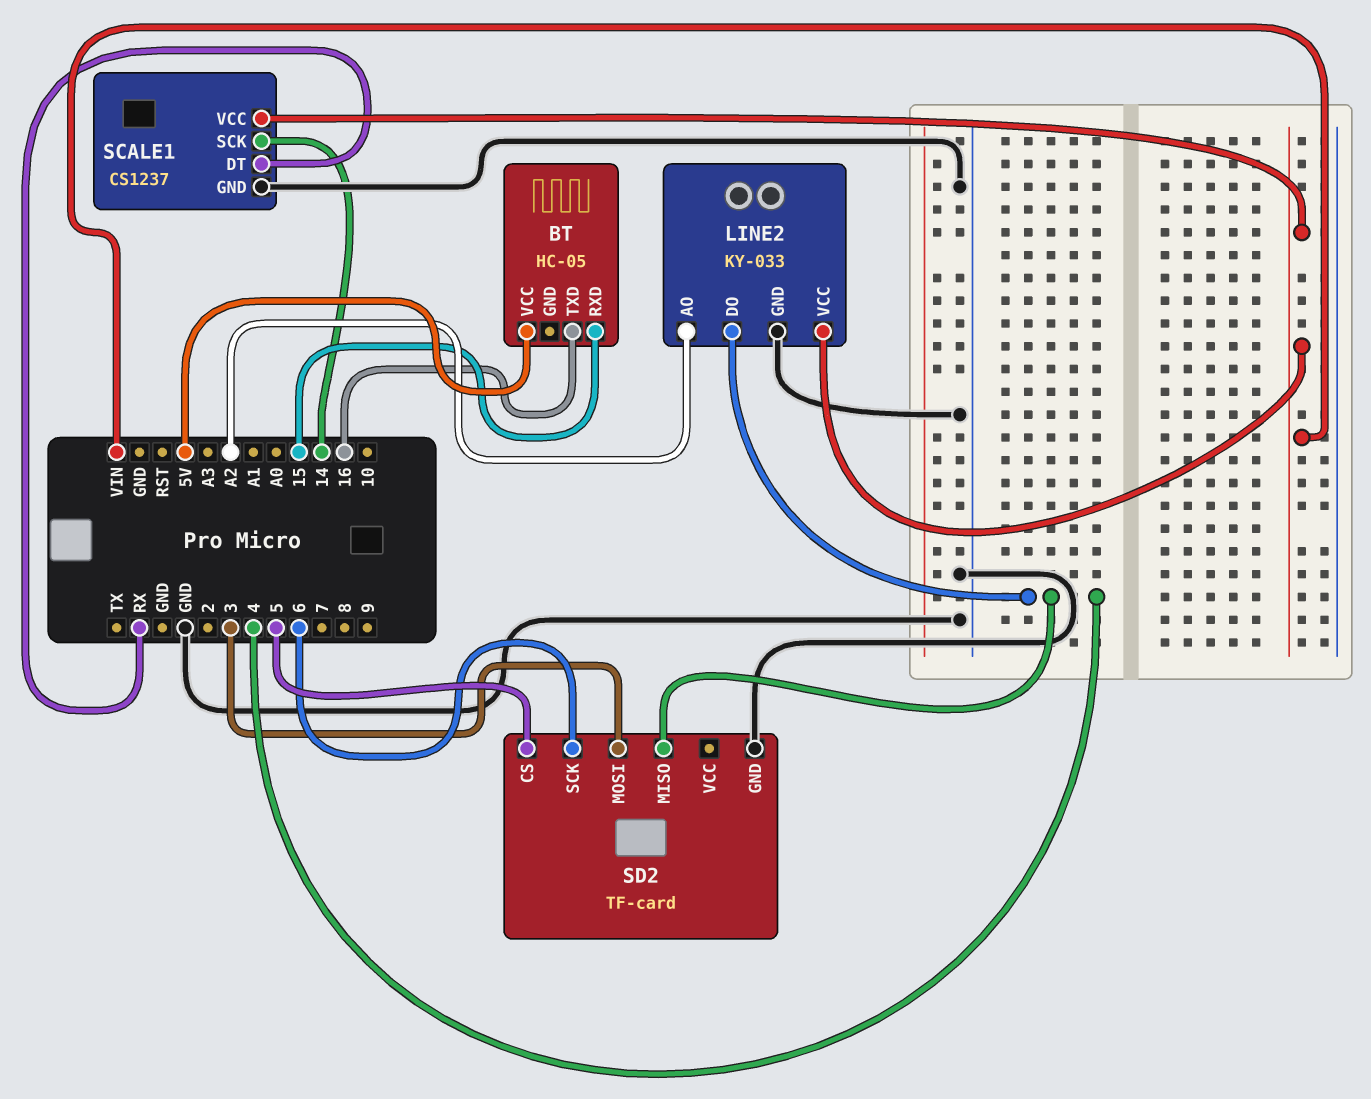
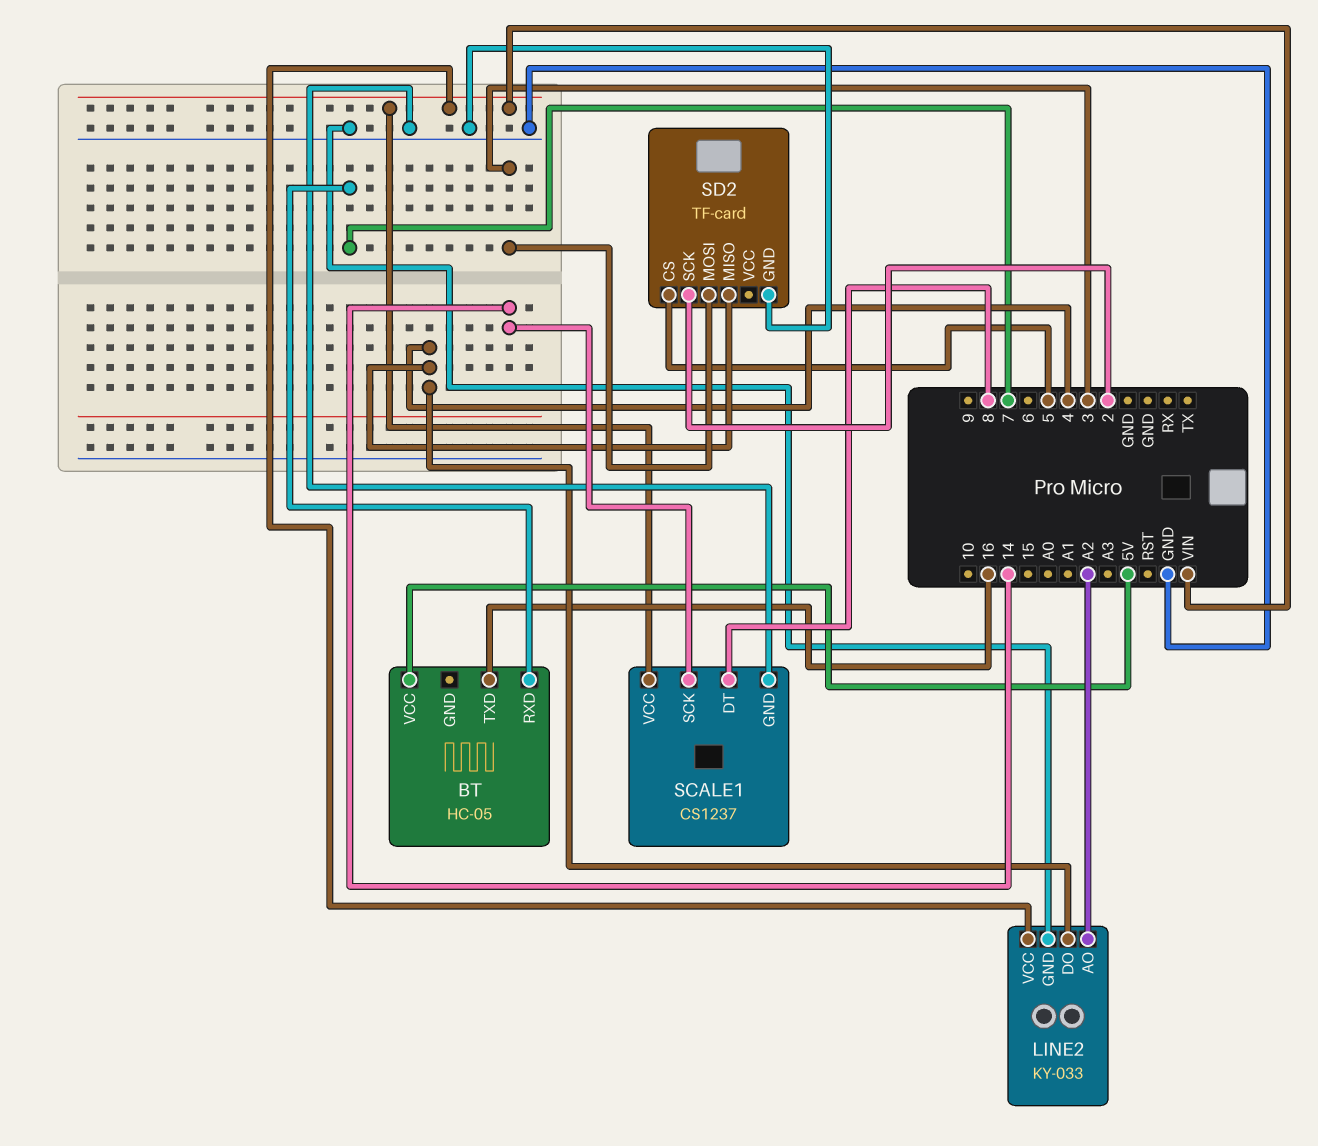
BT pin RXD: 15 -> 7
SCALE1 pin DT: RX -> 8
SD2 pin SCK: 6 -> 2

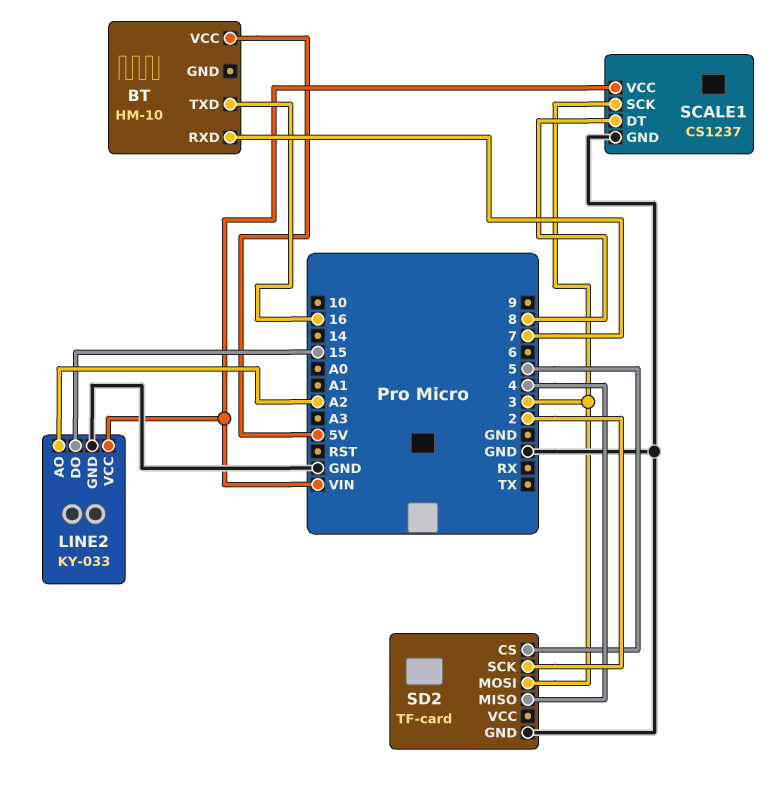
BT: HC-05 -> HM-10
LINE2 pin DO: 4 -> 15
SCALE1 pin SCK: 14 -> 3

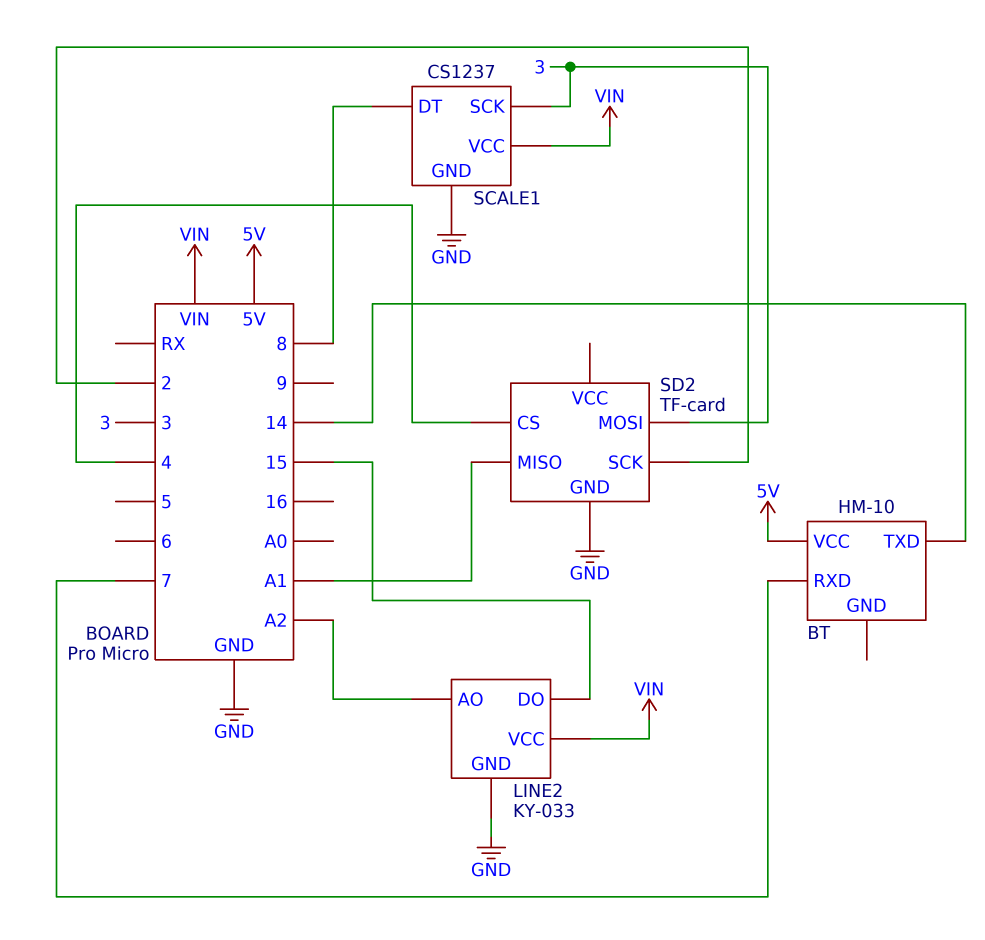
BT pin TXD: 16 -> 14
SD2 pin CS: 5 -> 4
SD2 pin MISO: 4 -> A1

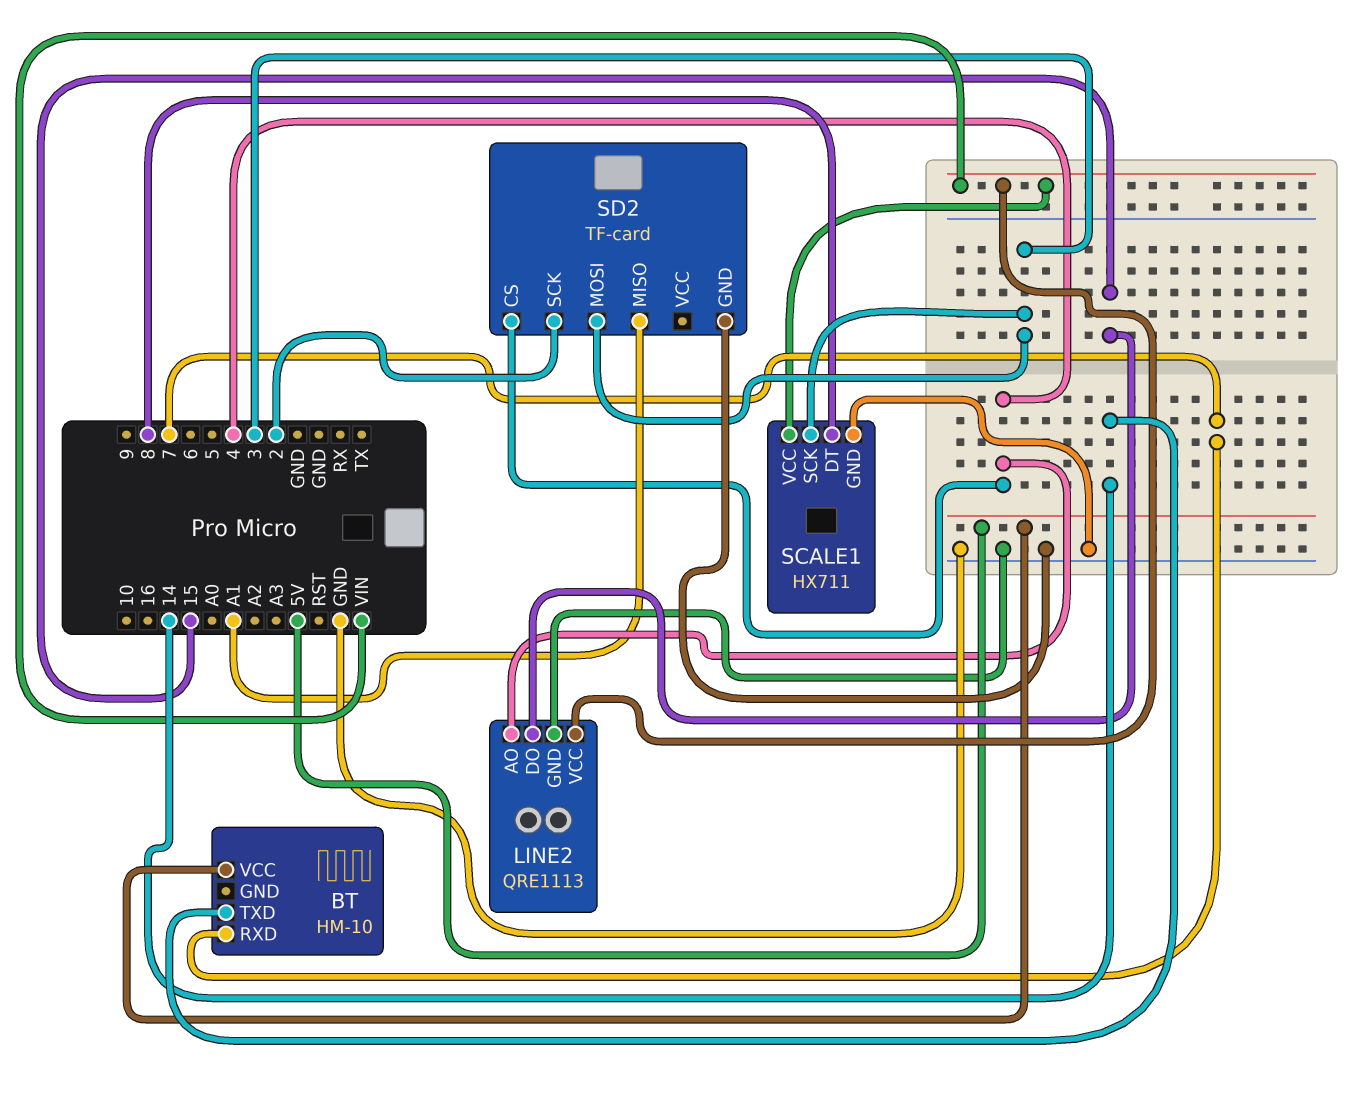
LINE2: KY-033 -> QRE1113
LINE2 pin AO: A2 -> 4
SCALE1: CS1237 -> HX711

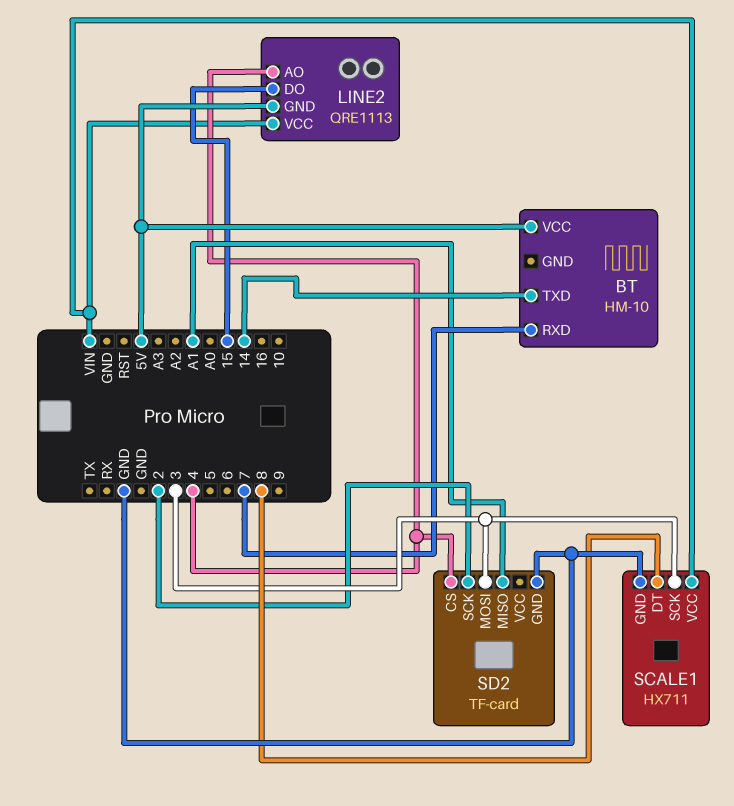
LINE2 pin GND: GND -> 5V

